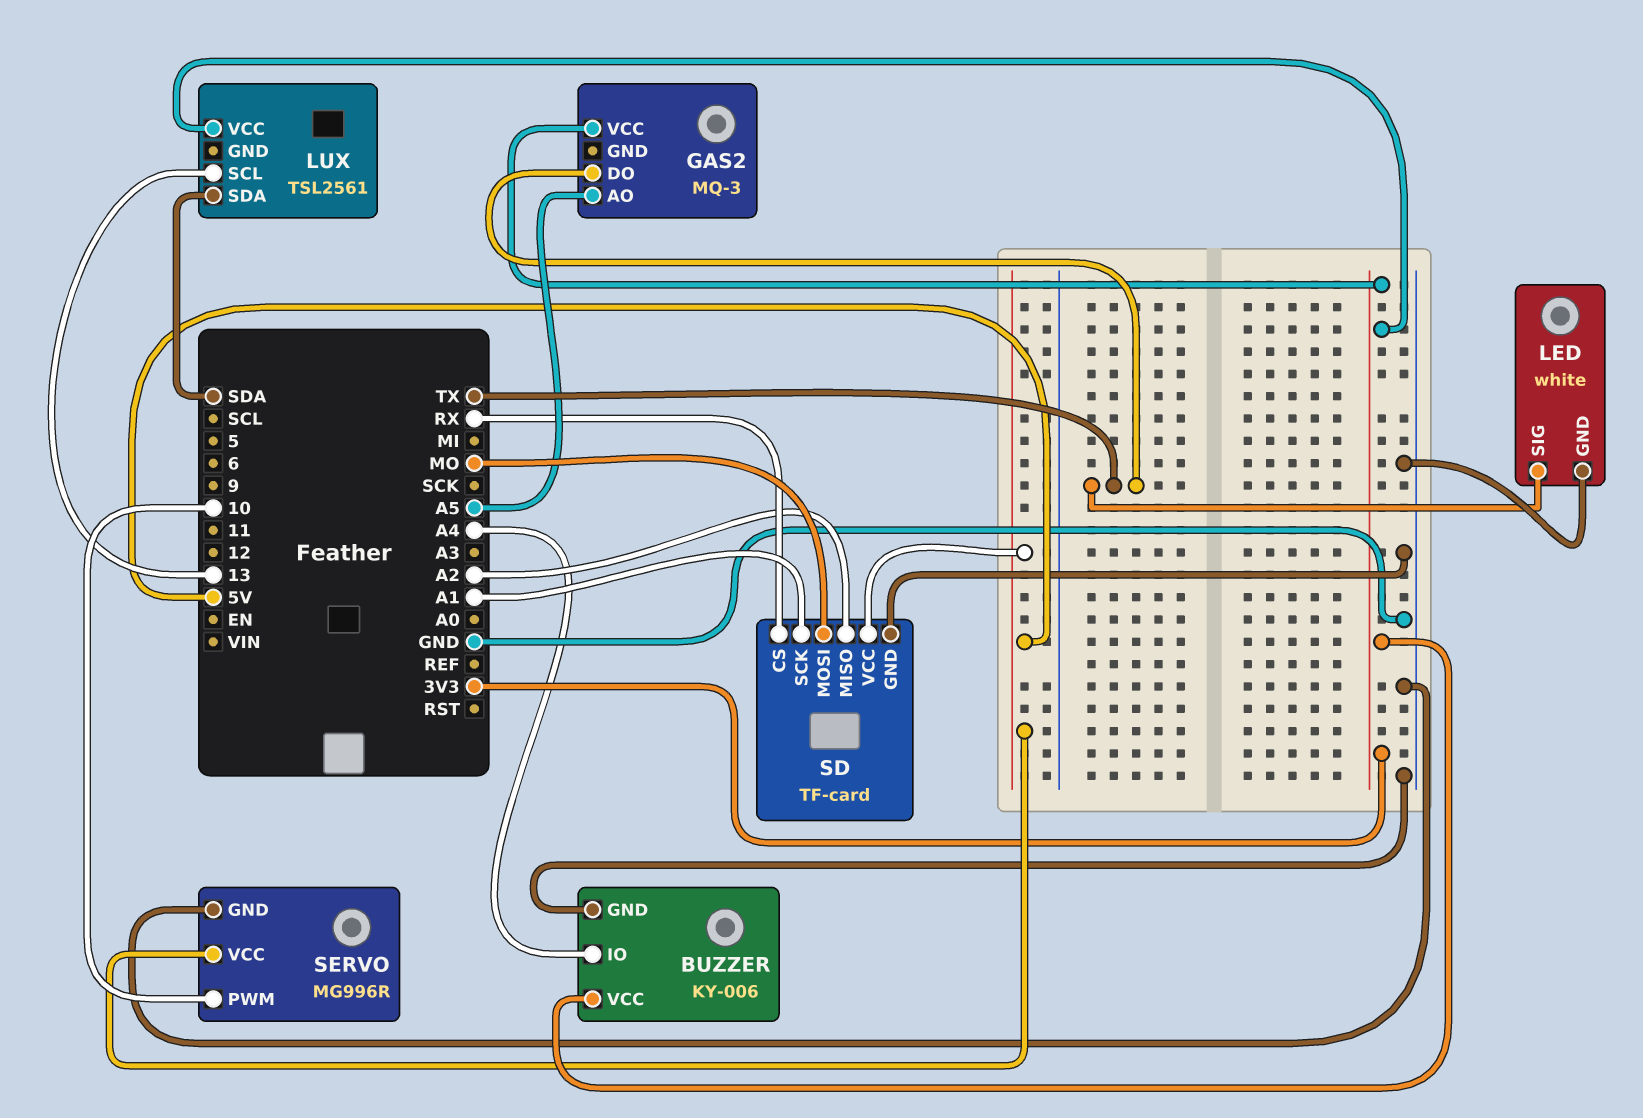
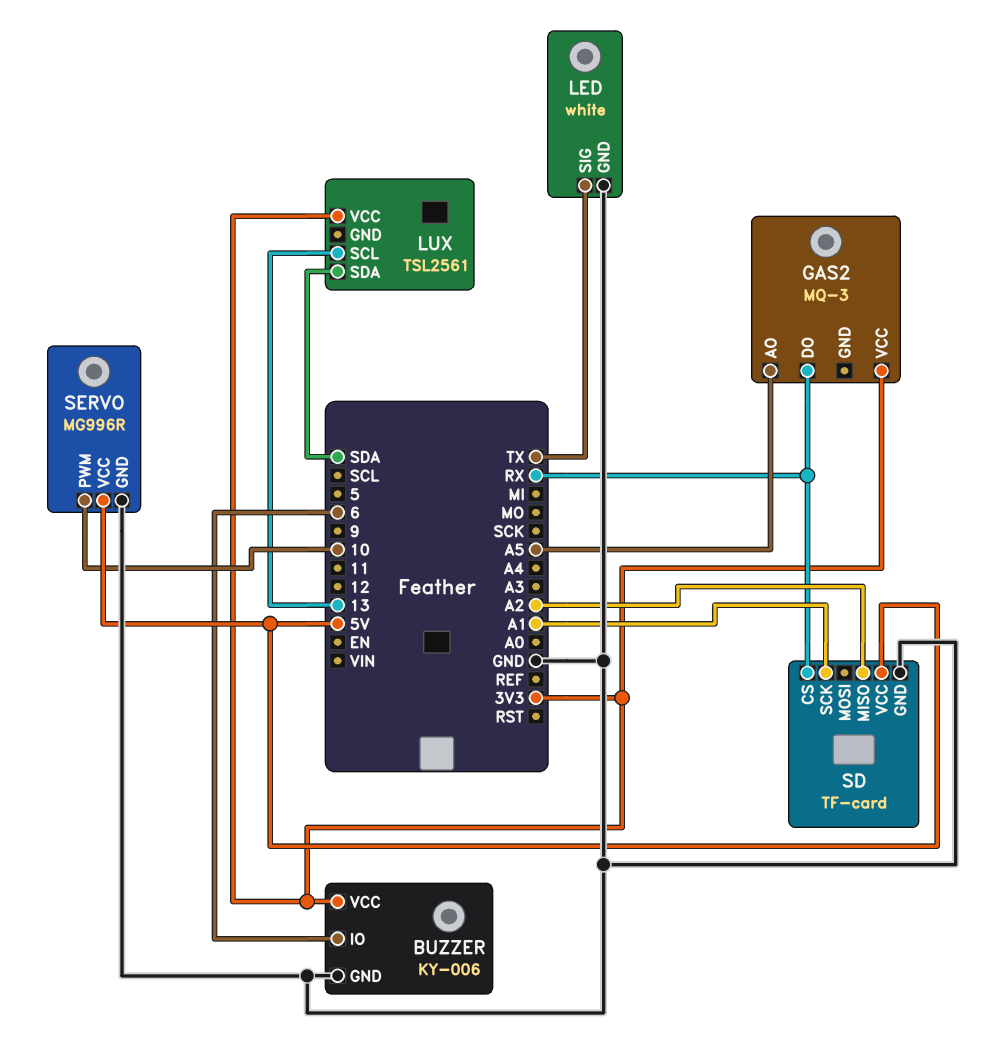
BUZZER pin IO: A4 -> 6
GAS2 pin DO: TX -> RX
SD pin MOSI: MO -> none

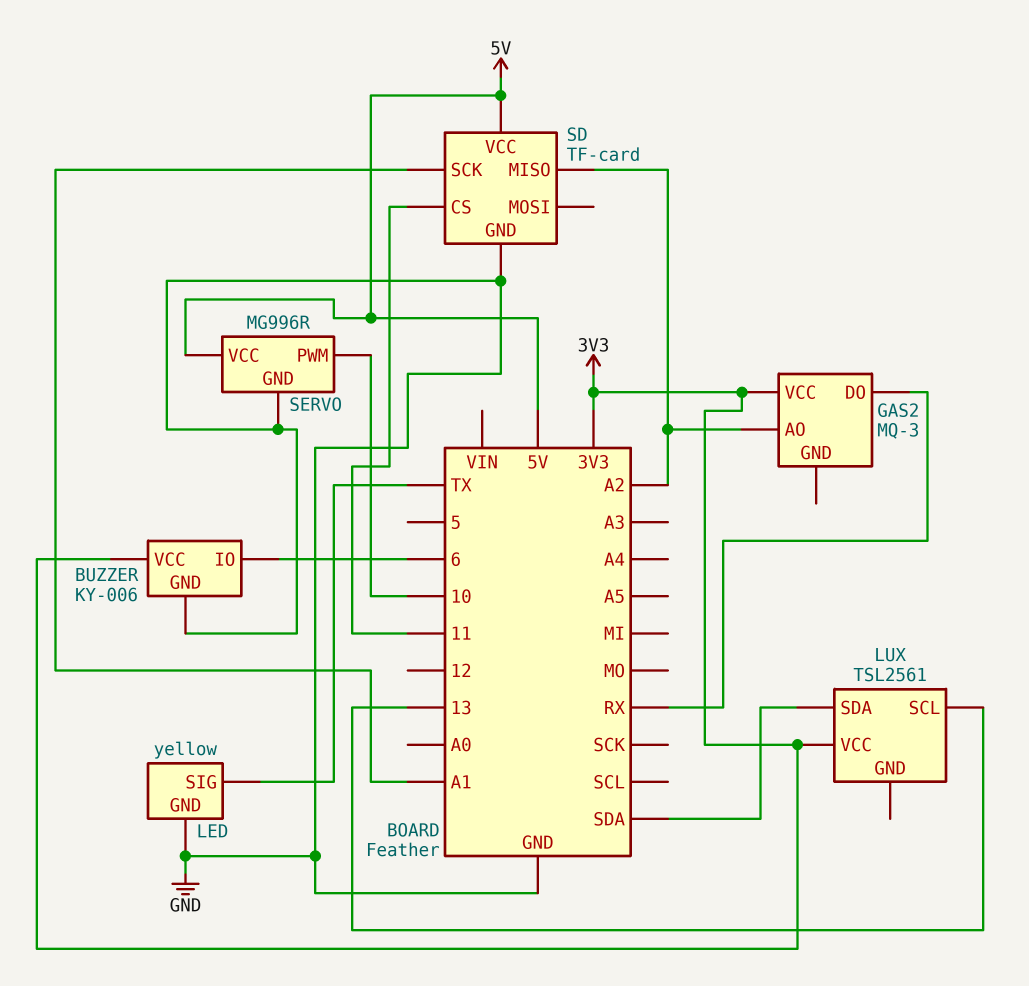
GAS2 pin AO: A5 -> A2
LED: white -> yellow
SD pin CS: RX -> 11

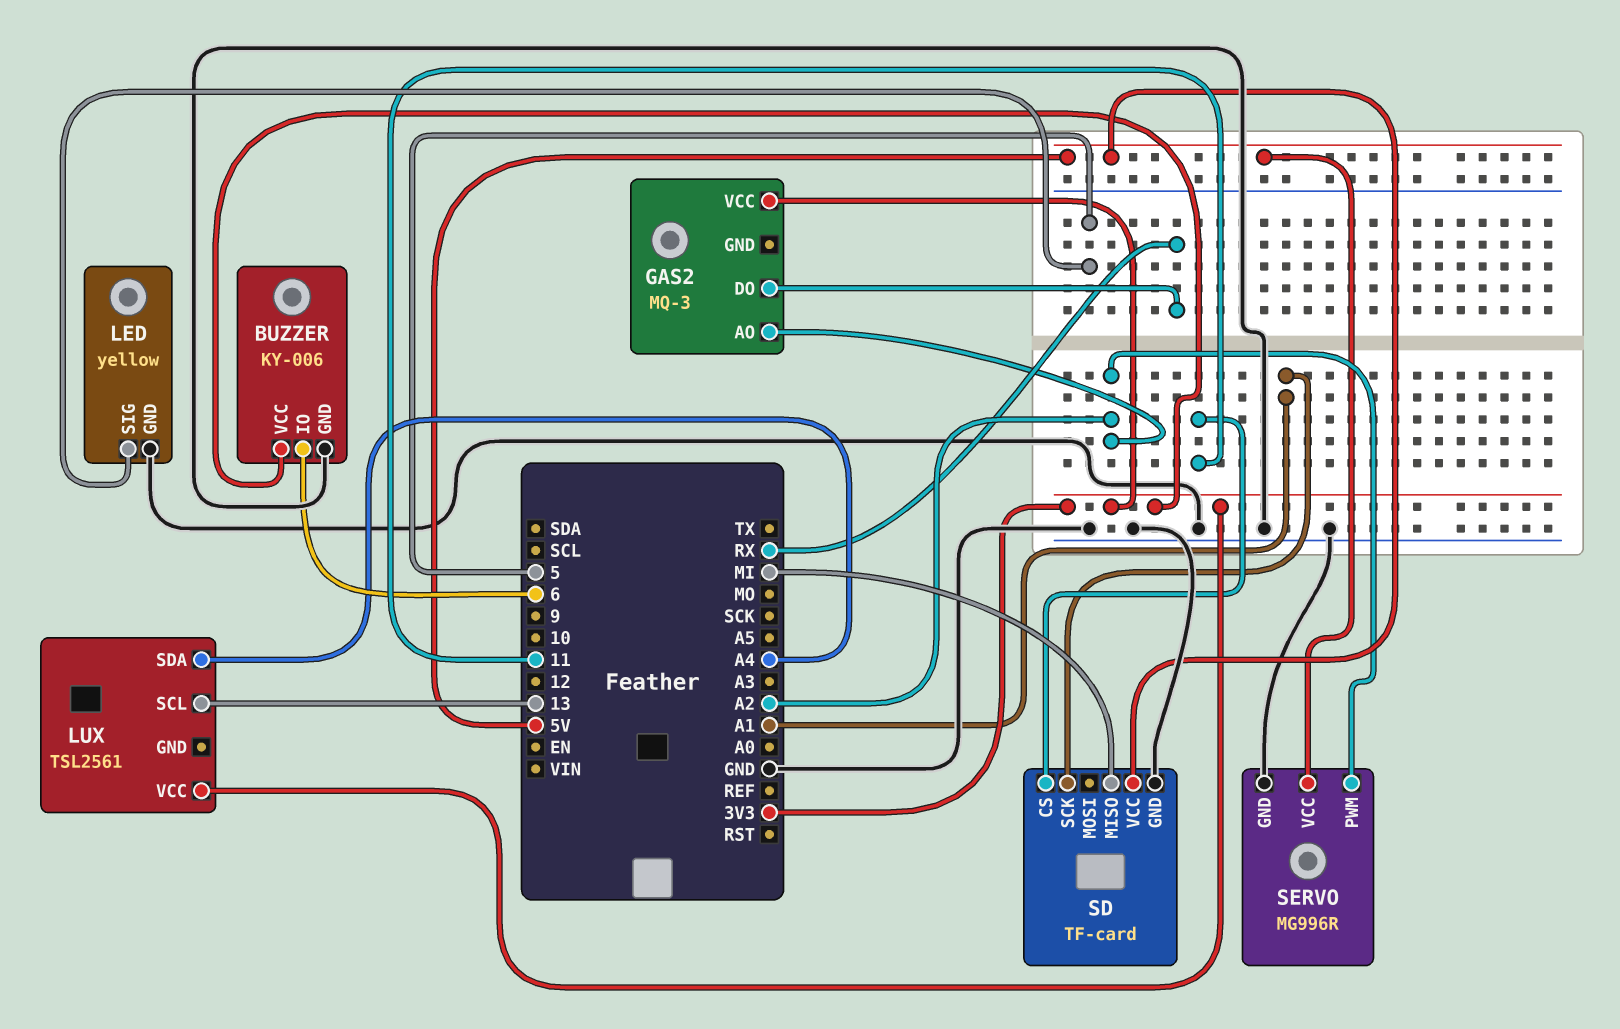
LED pin SIG: TX -> 5
LUX pin SDA: SDA -> A4
SD pin MISO: A2 -> MI
SERVO pin PWM: 10 -> A2

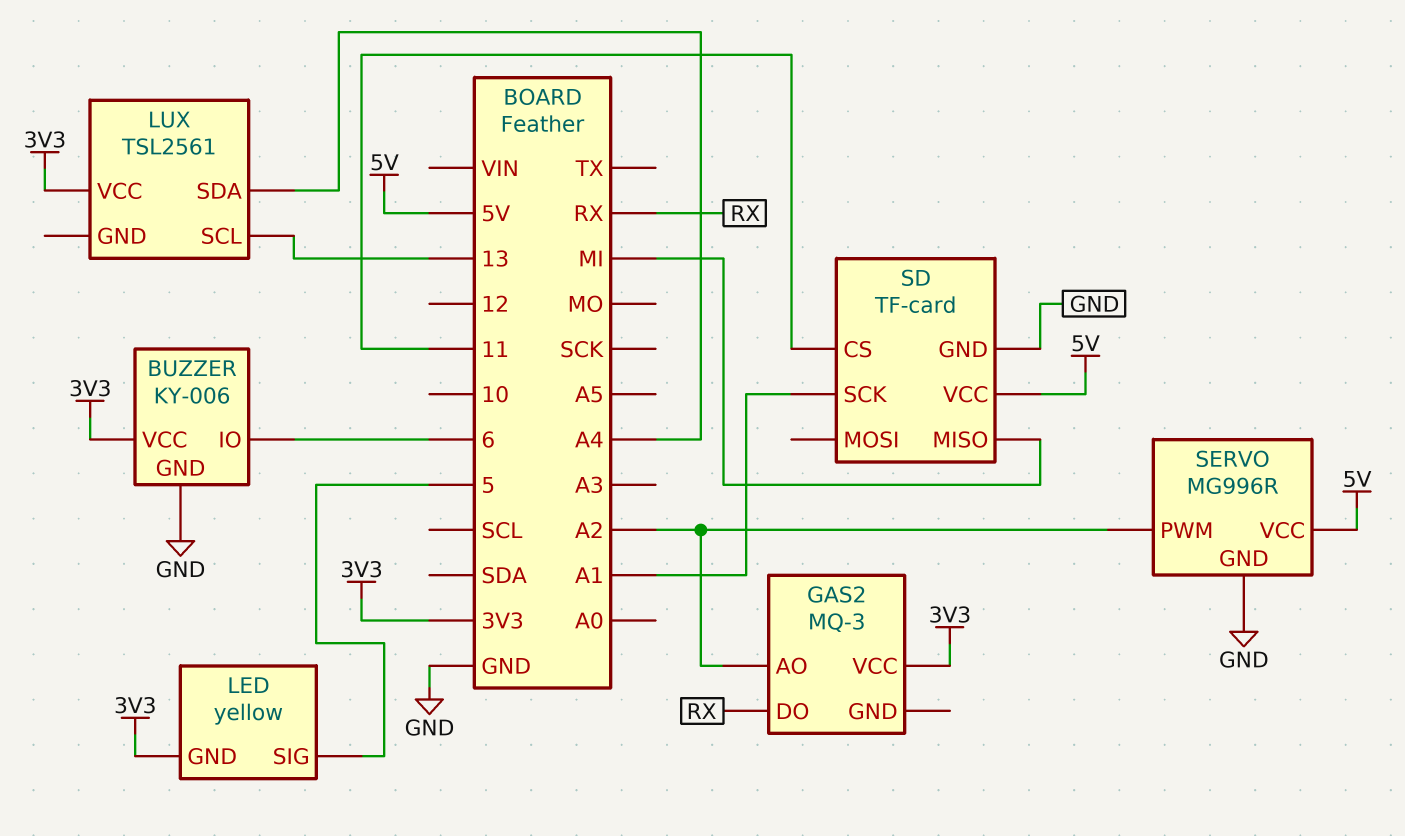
LED pin GND: GND -> 3V3

